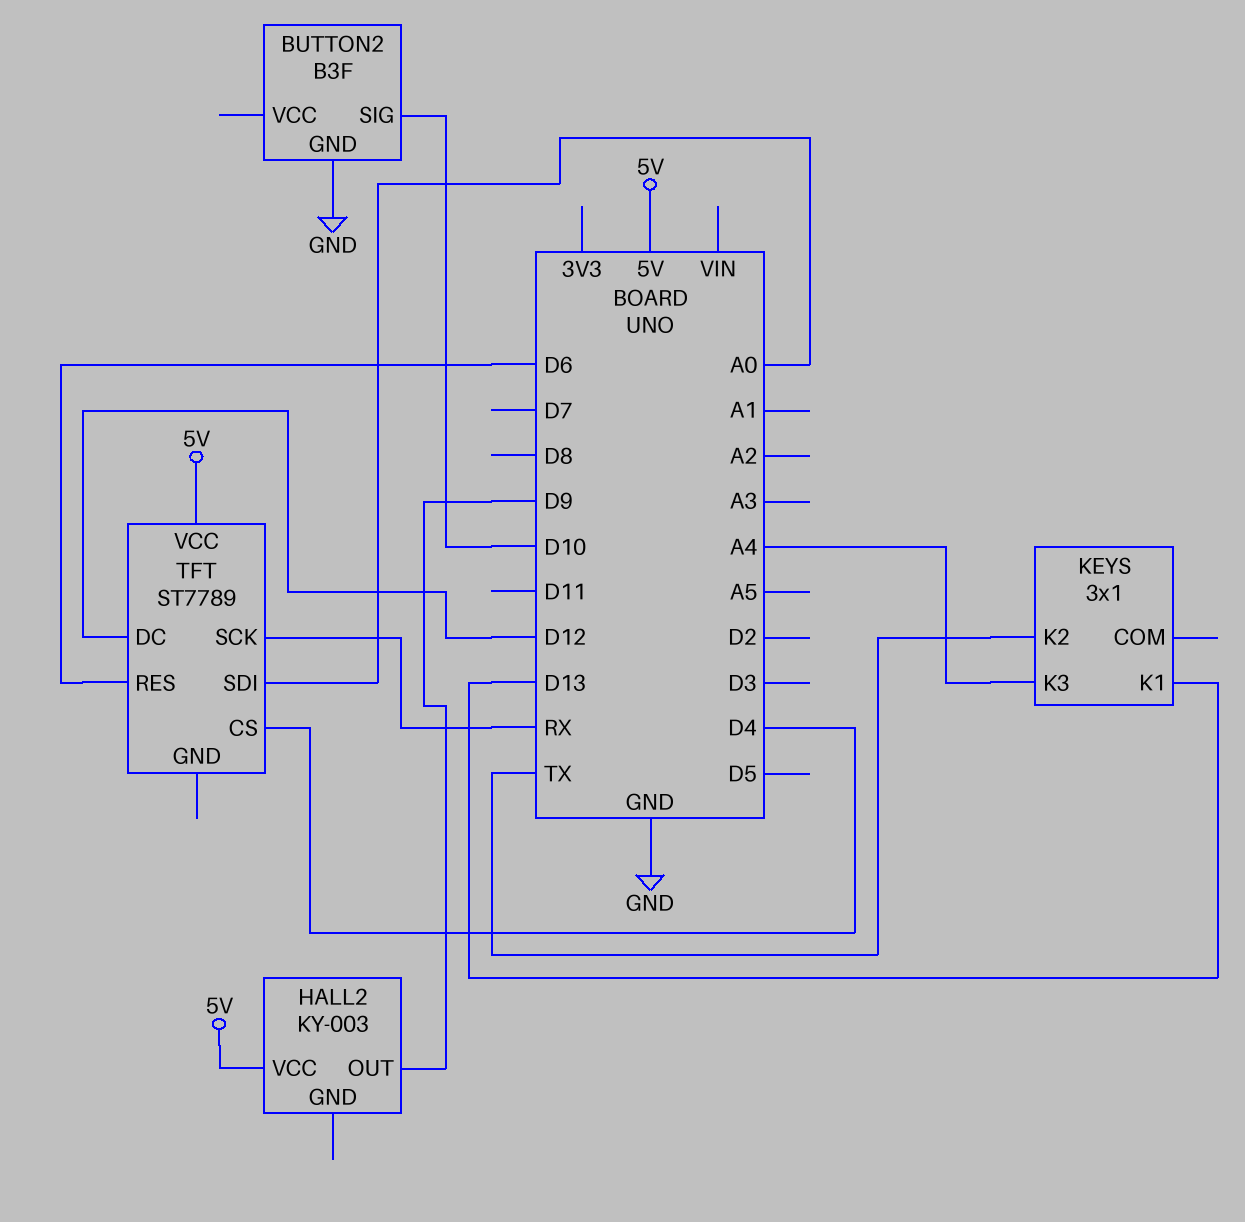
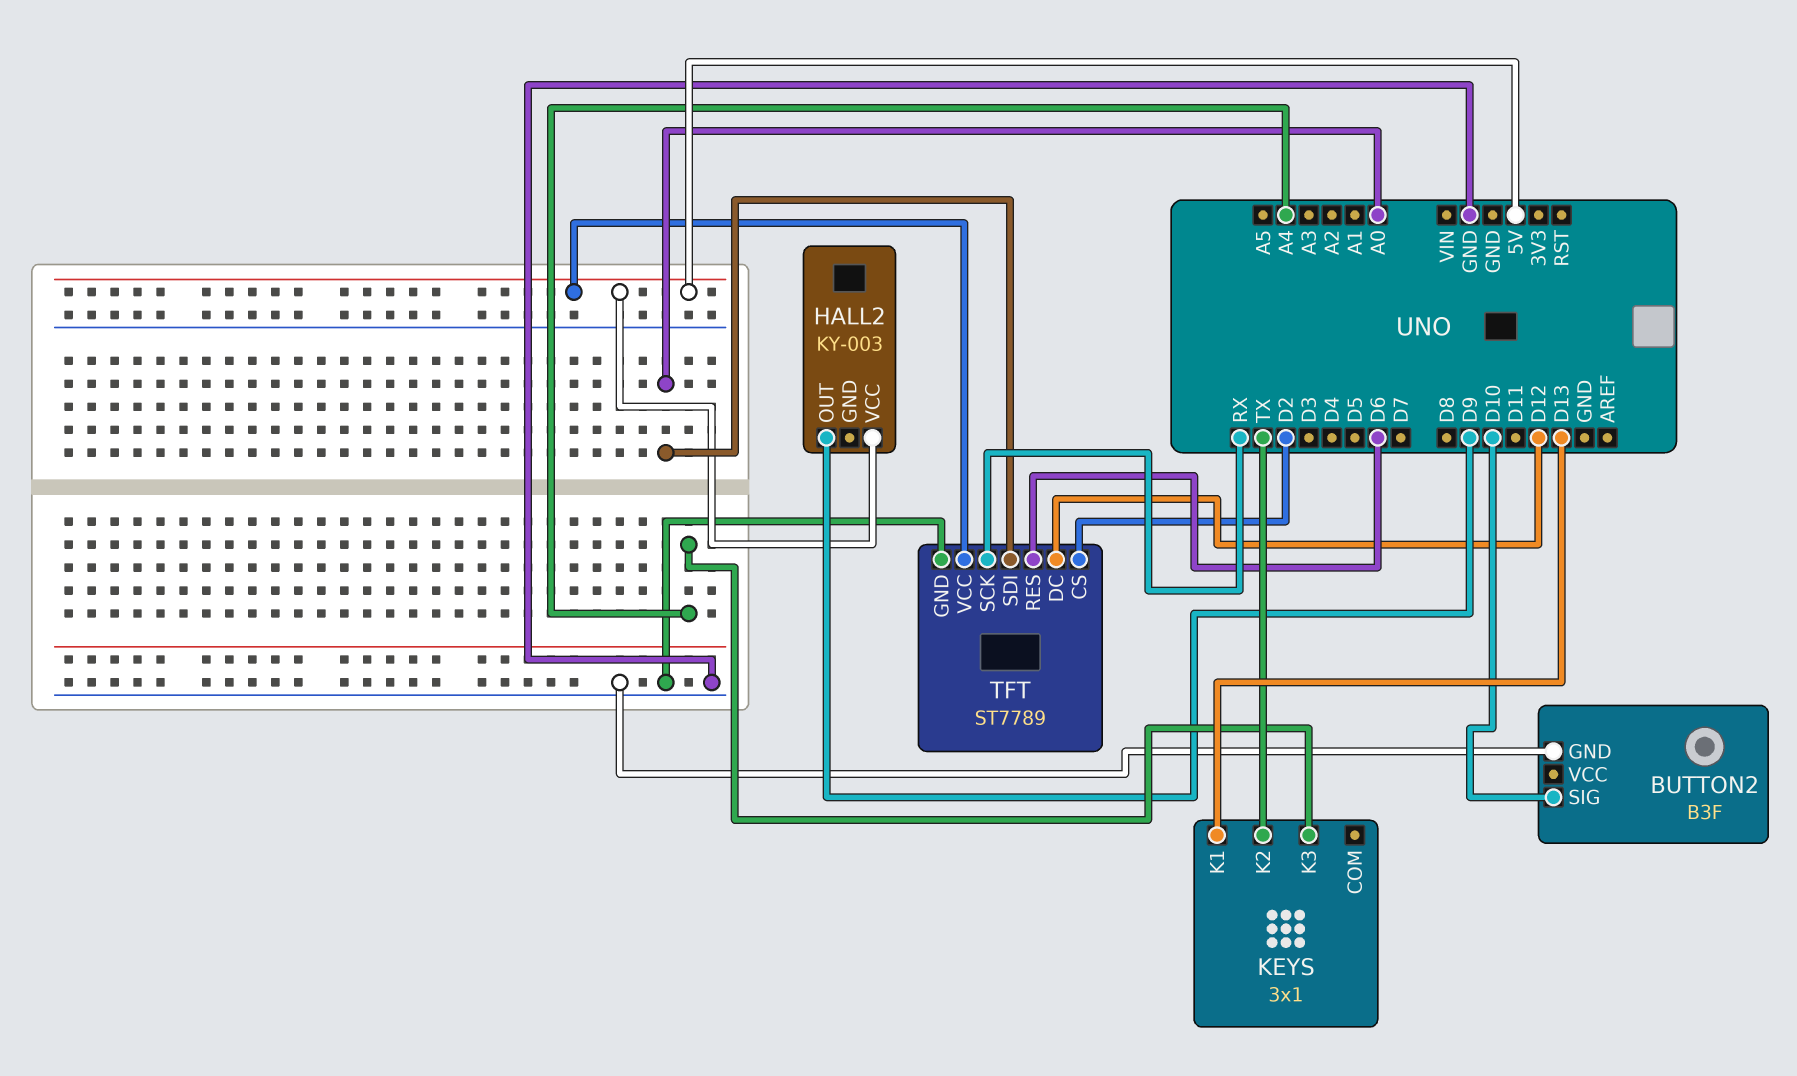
TFT pin CS: D4 -> D2
TFT pin GND: none -> GND

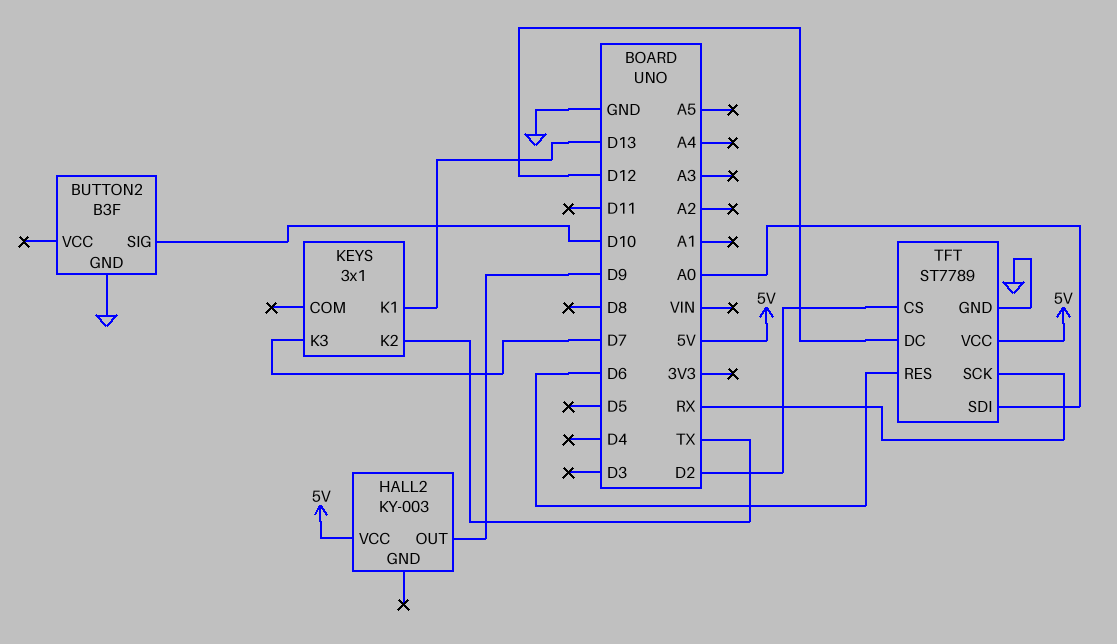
KEYS pin K3: A4 -> D7

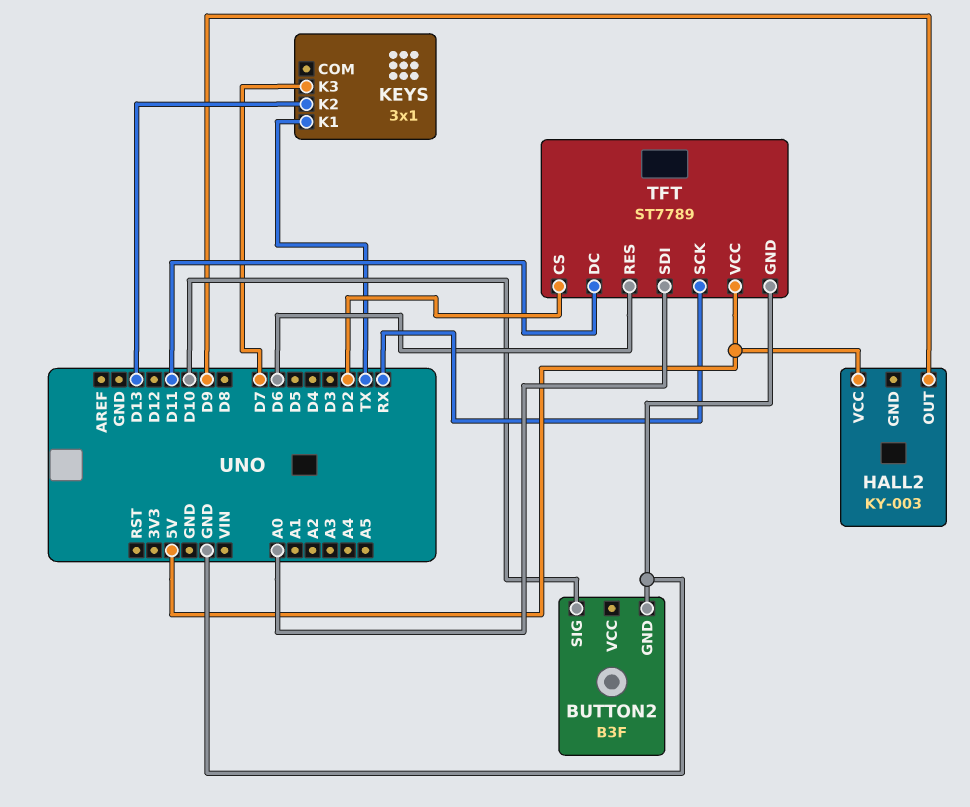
KEYS pin K1: D13 -> TX
KEYS pin K2: TX -> D13
TFT pin DC: D12 -> D11

